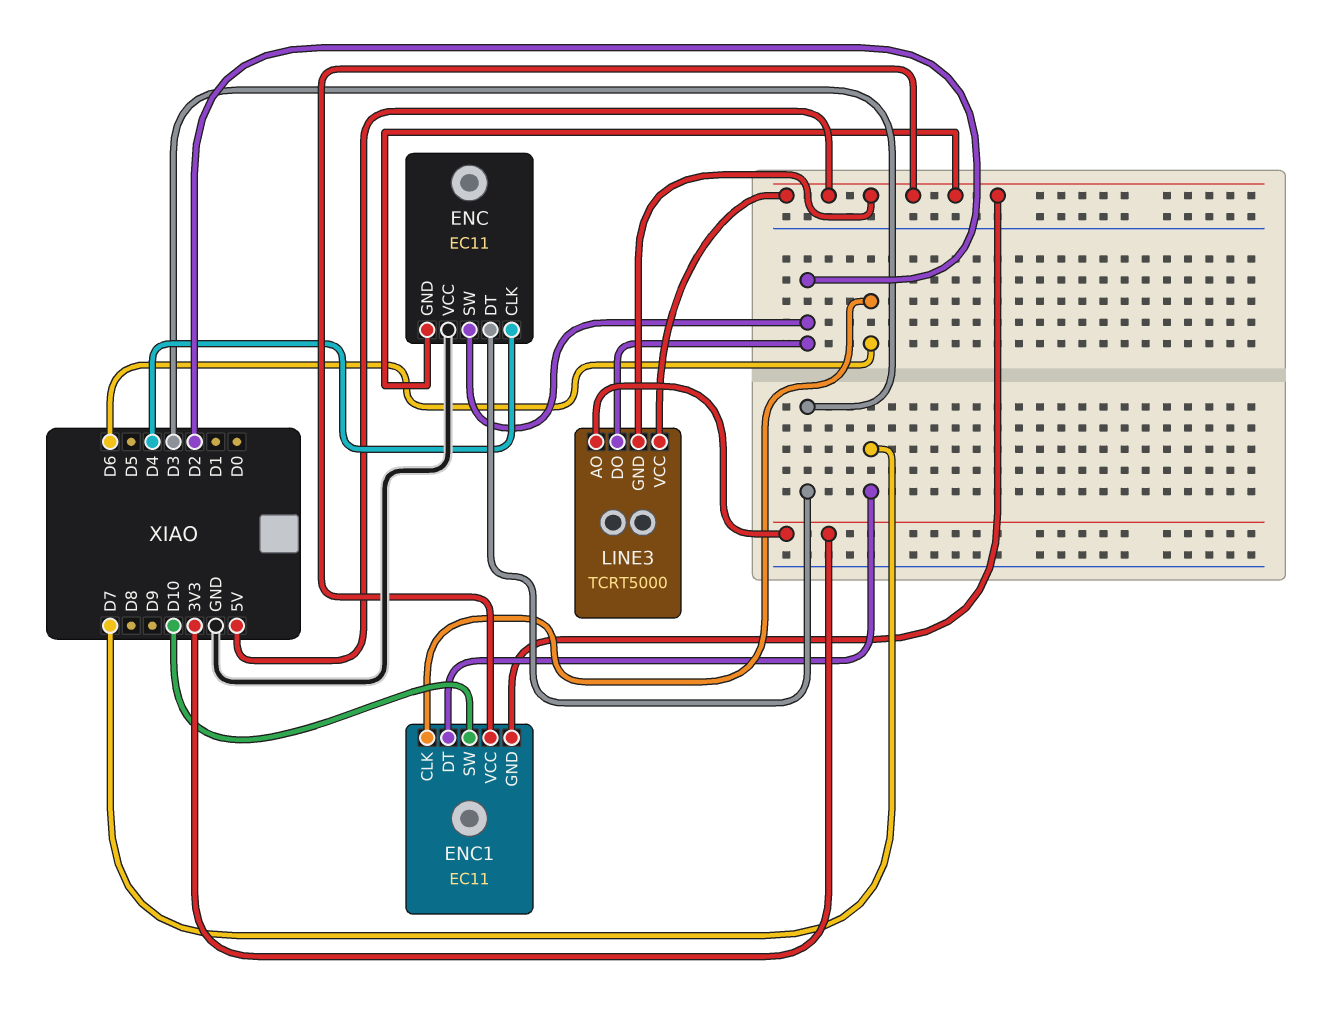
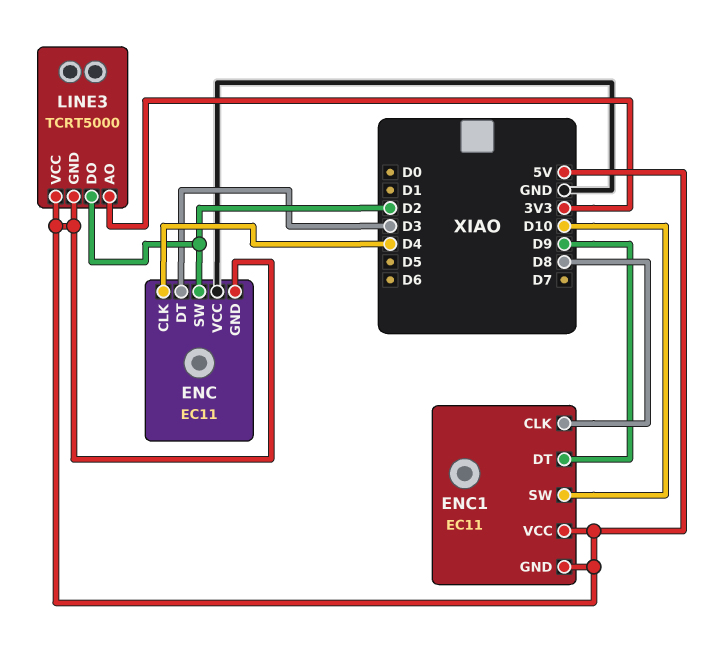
ENC1 pin CLK: D6 -> D8
ENC1 pin DT: D7 -> D9

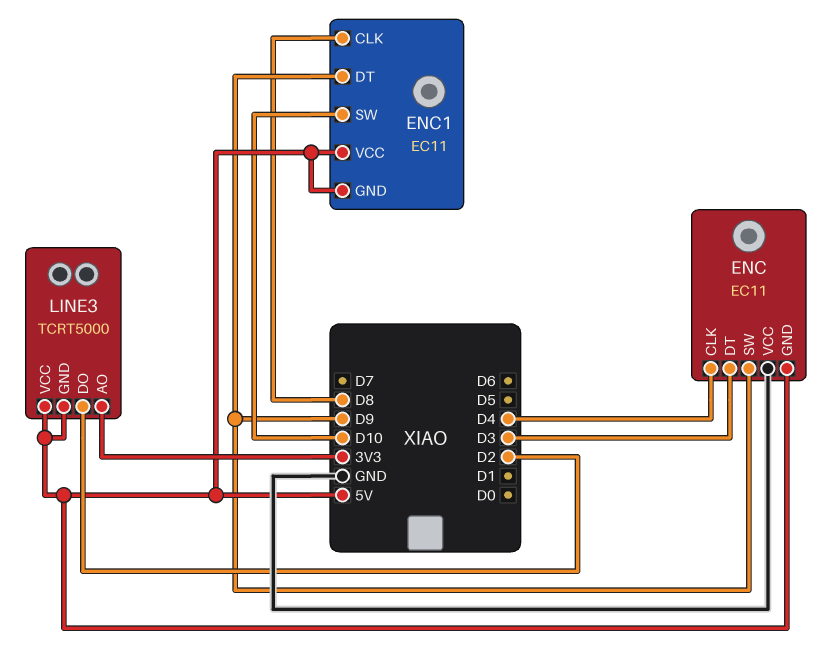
ENC pin SW: D2 -> D9

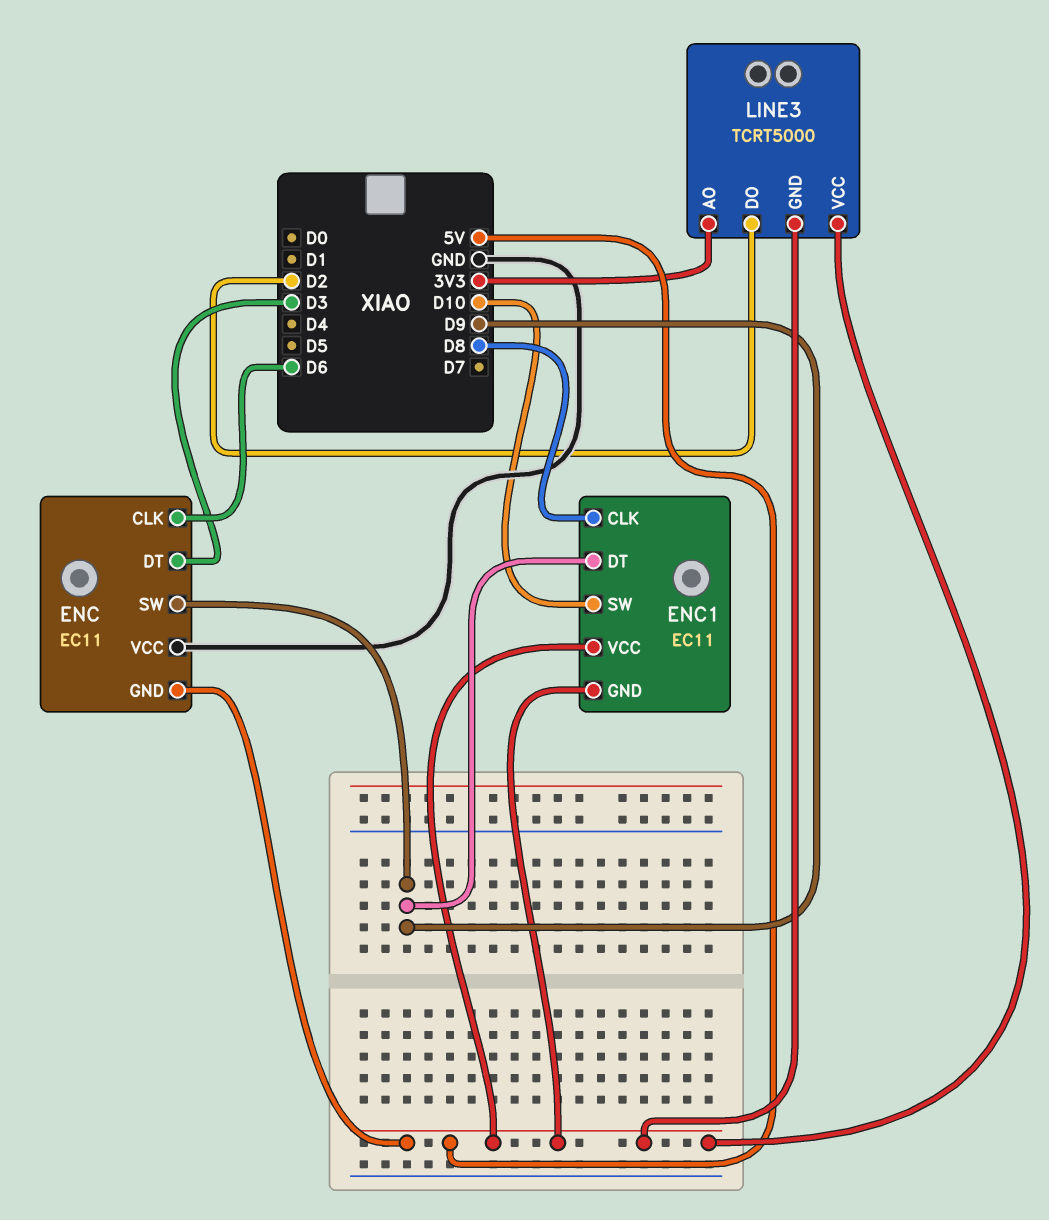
ENC pin CLK: D4 -> D6

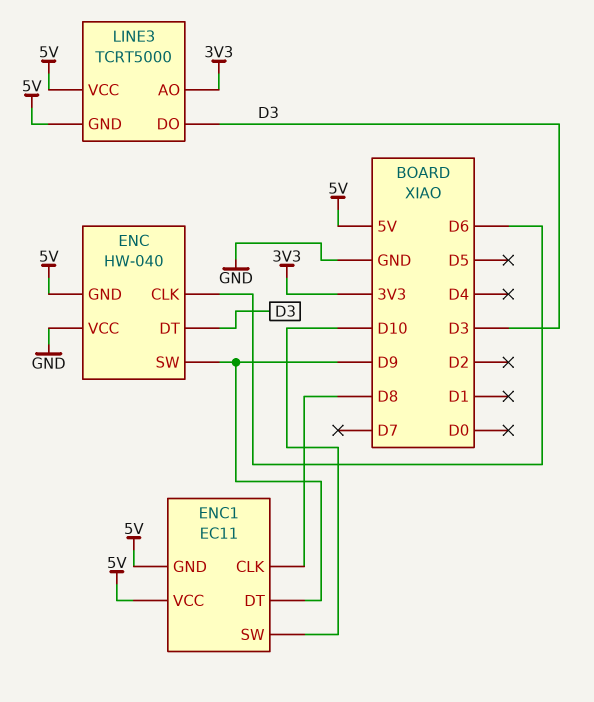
ENC: EC11 -> HW-040
LINE3 pin DO: D2 -> D3

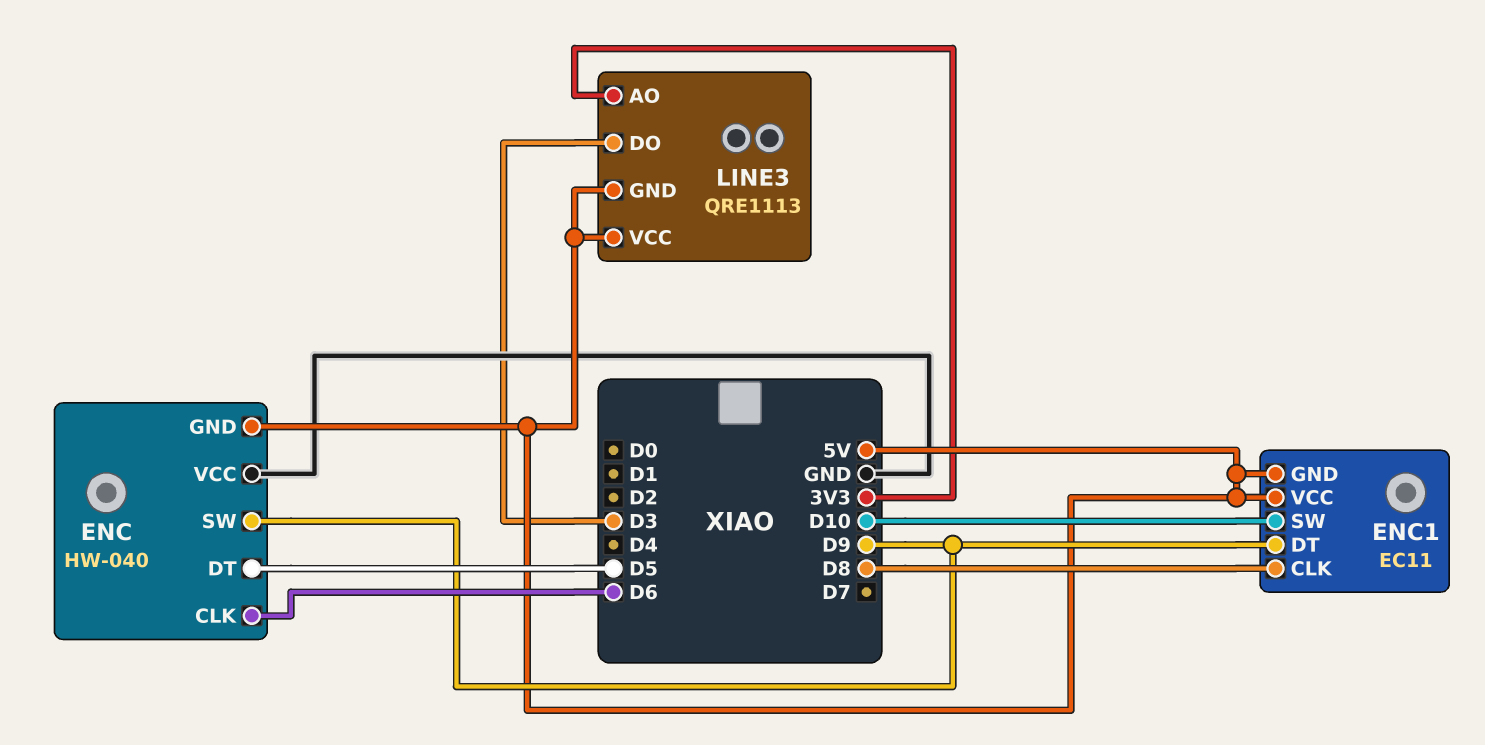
ENC pin DT: D3 -> D5
LINE3: TCRT5000 -> QRE1113

